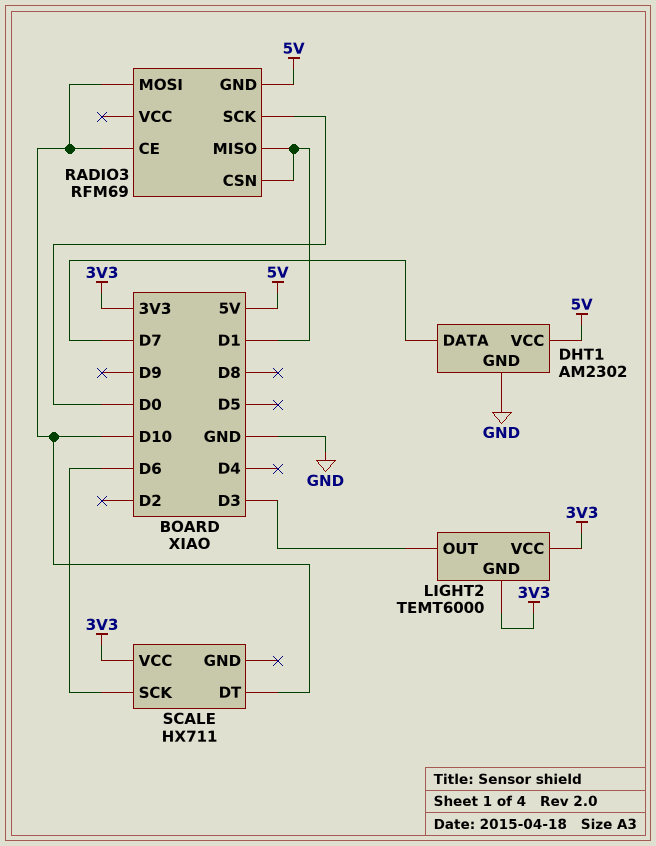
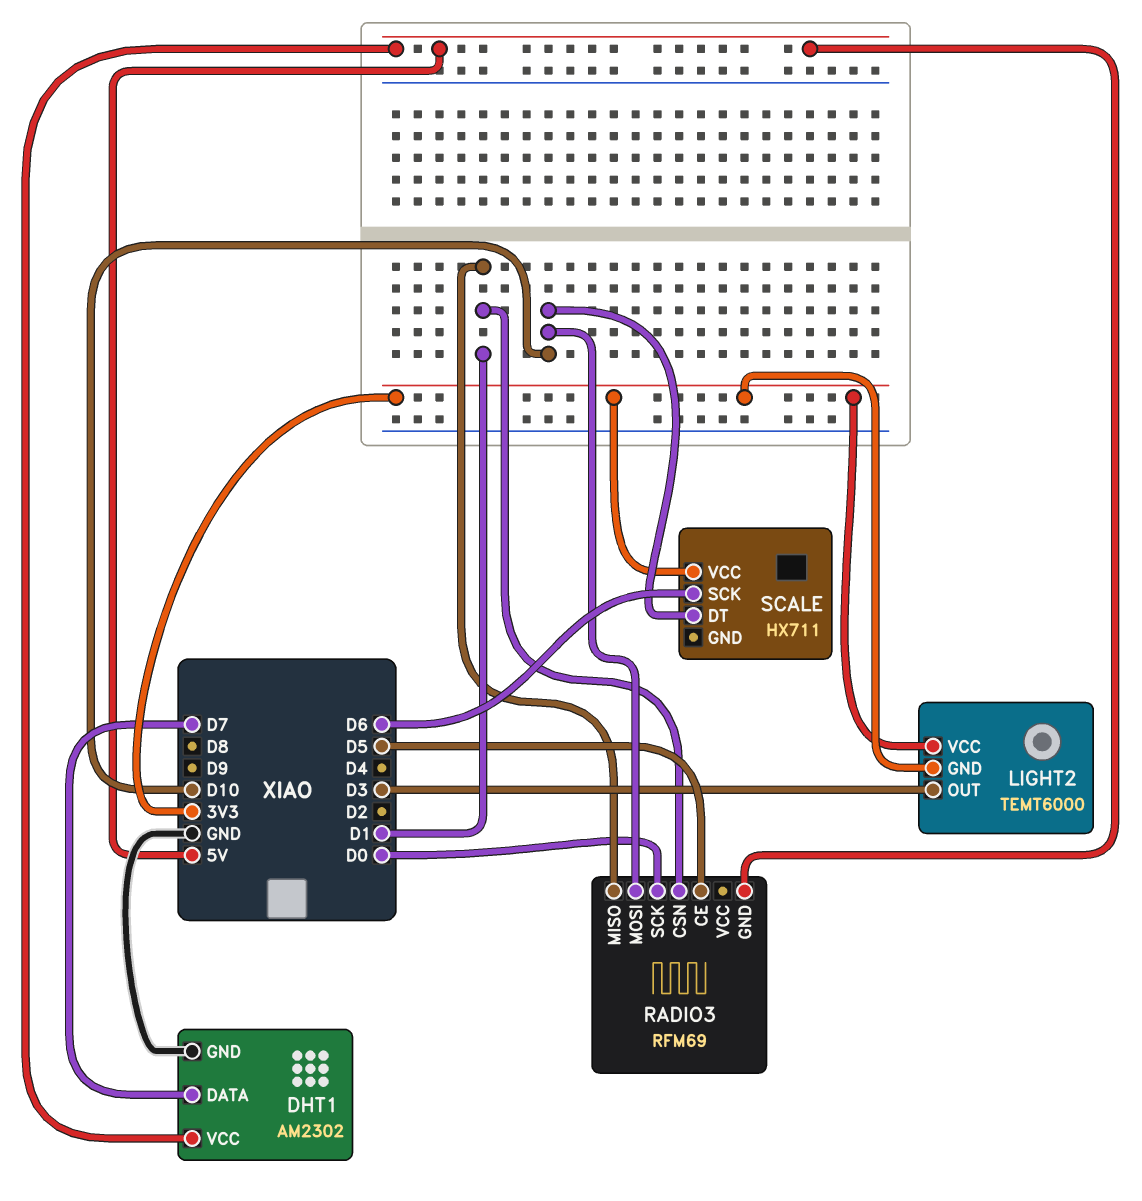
RADIO3 pin CE: D10 -> D5

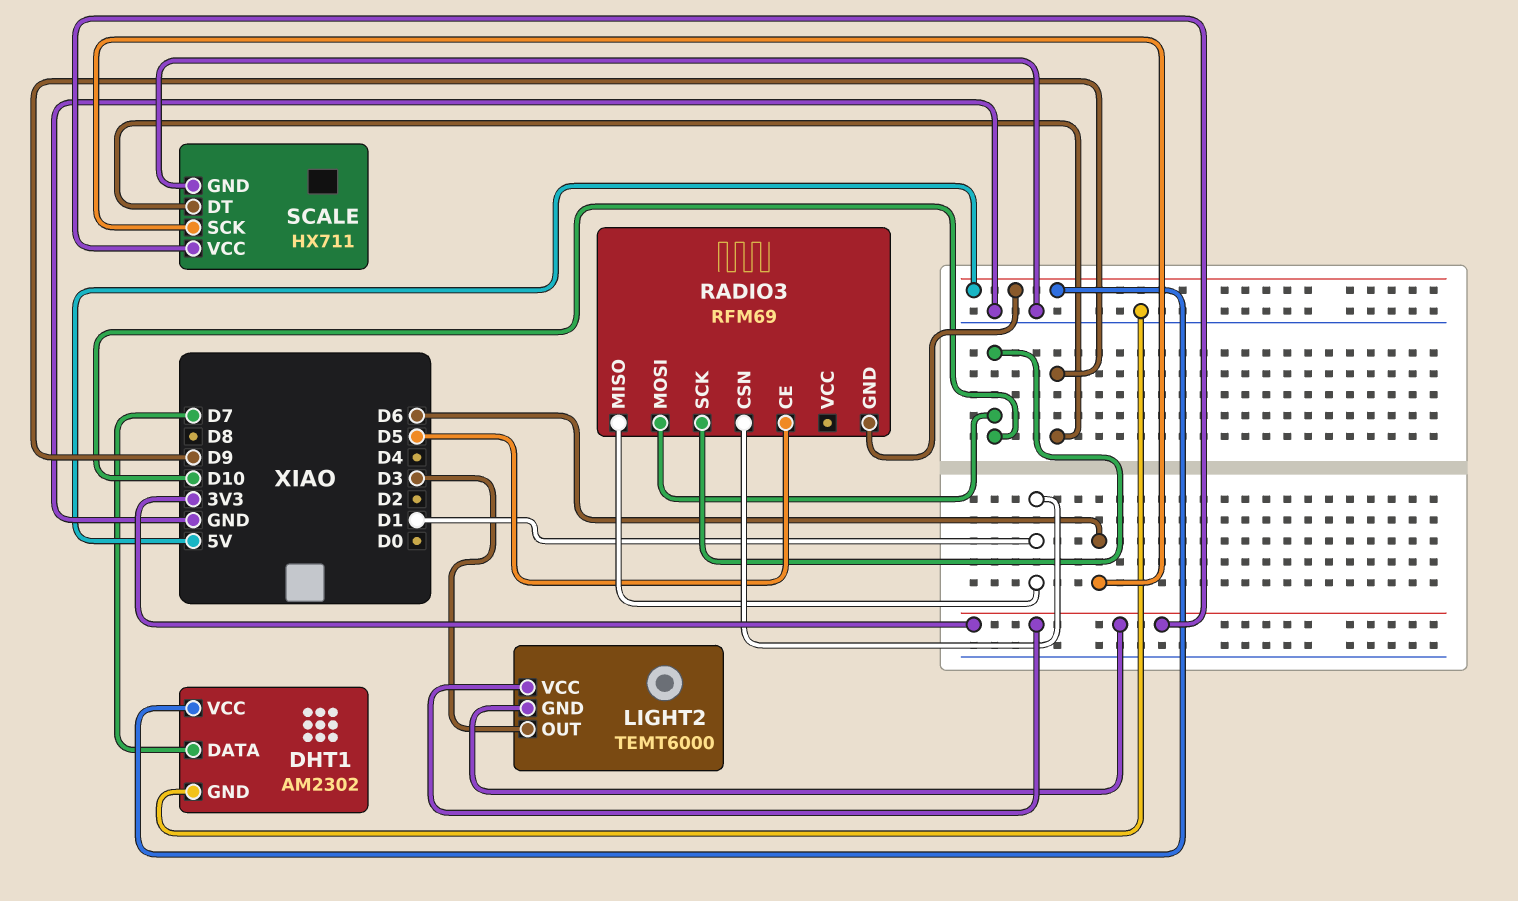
RADIO3 pin SCK: D0 -> D10
SCALE pin DT: D10 -> D9
SCALE pin GND: none -> GND

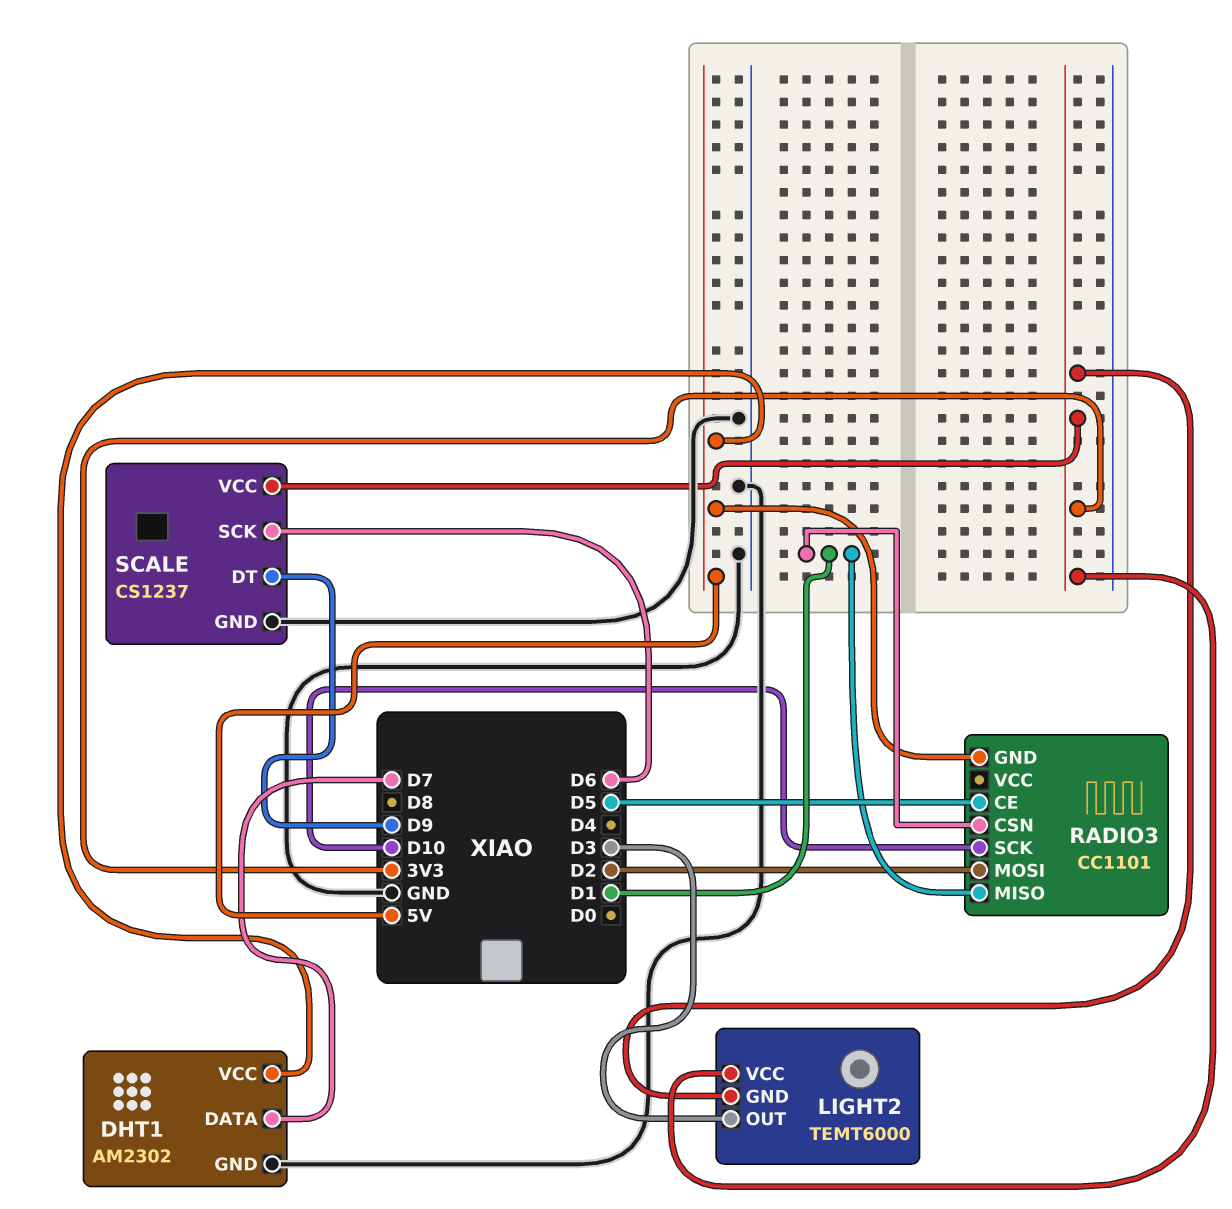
RADIO3: RFM69 -> CC1101
RADIO3 pin MOSI: D10 -> D2
SCALE: HX711 -> CS1237

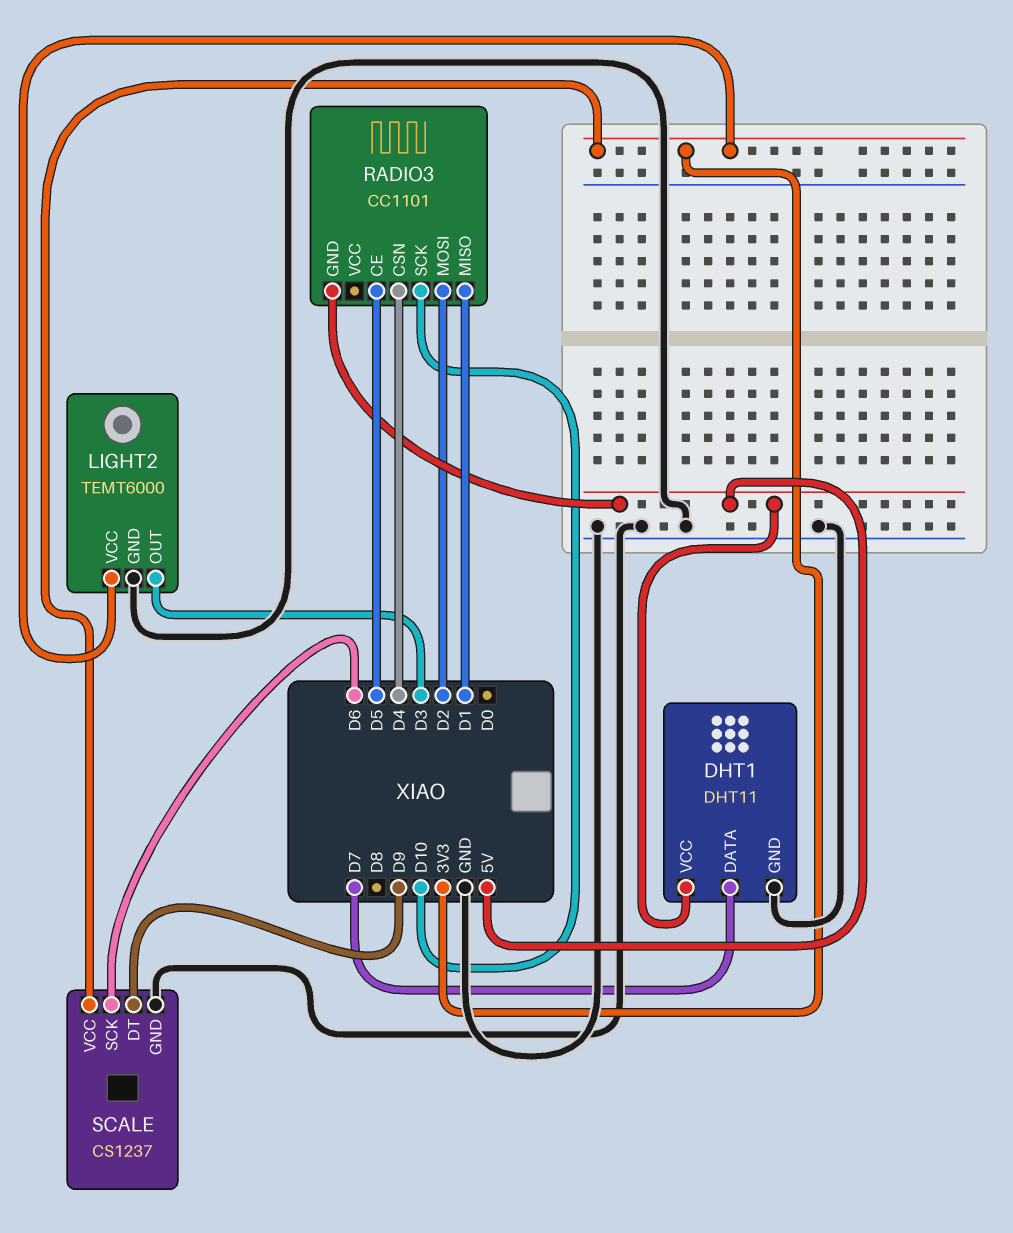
DHT1: AM2302 -> DHT11
LIGHT2 pin GND: 3V3 -> GND
RADIO3 pin CSN: D1 -> D4

